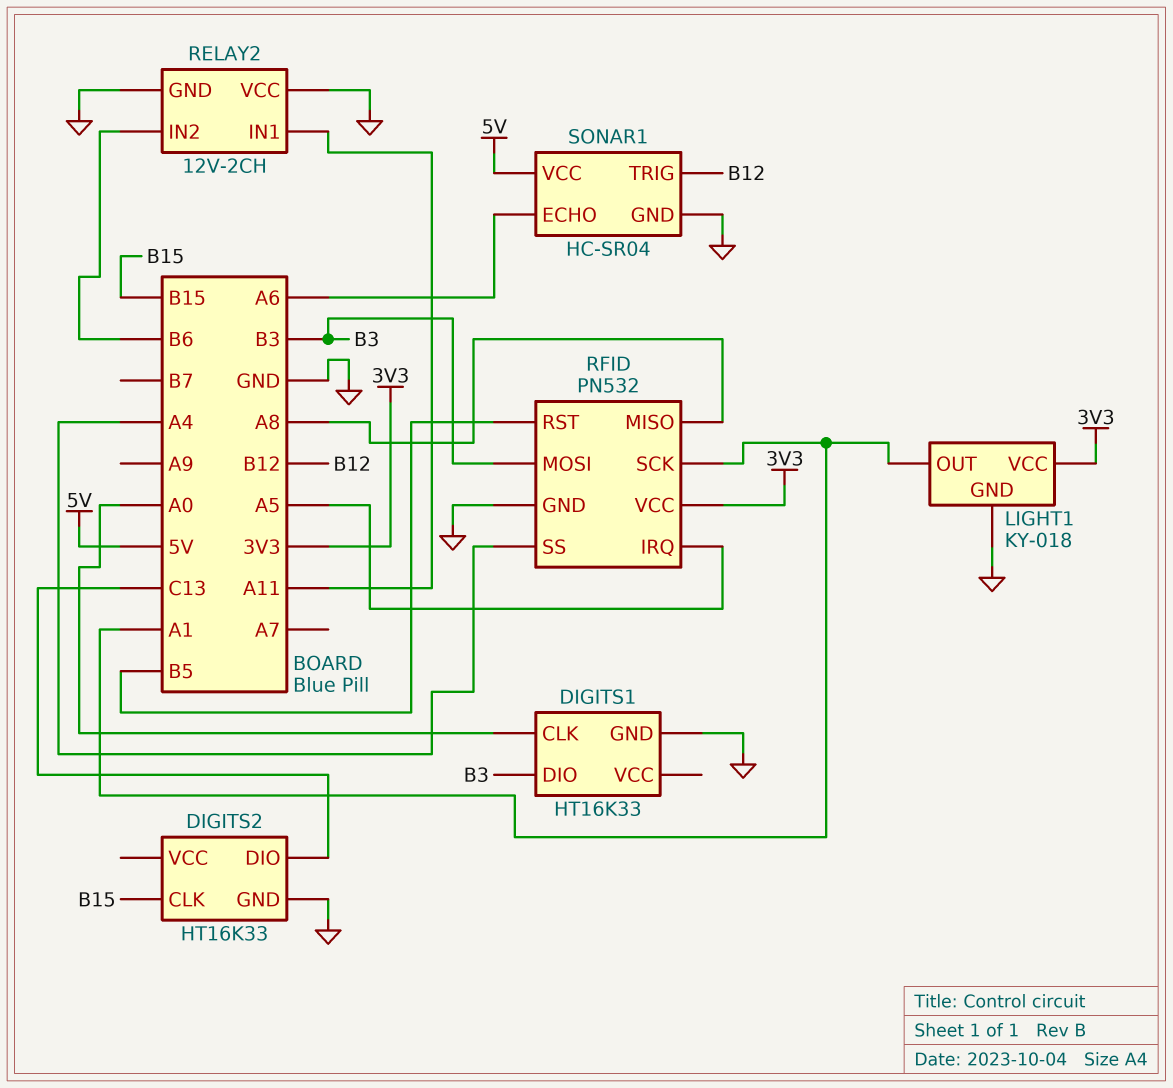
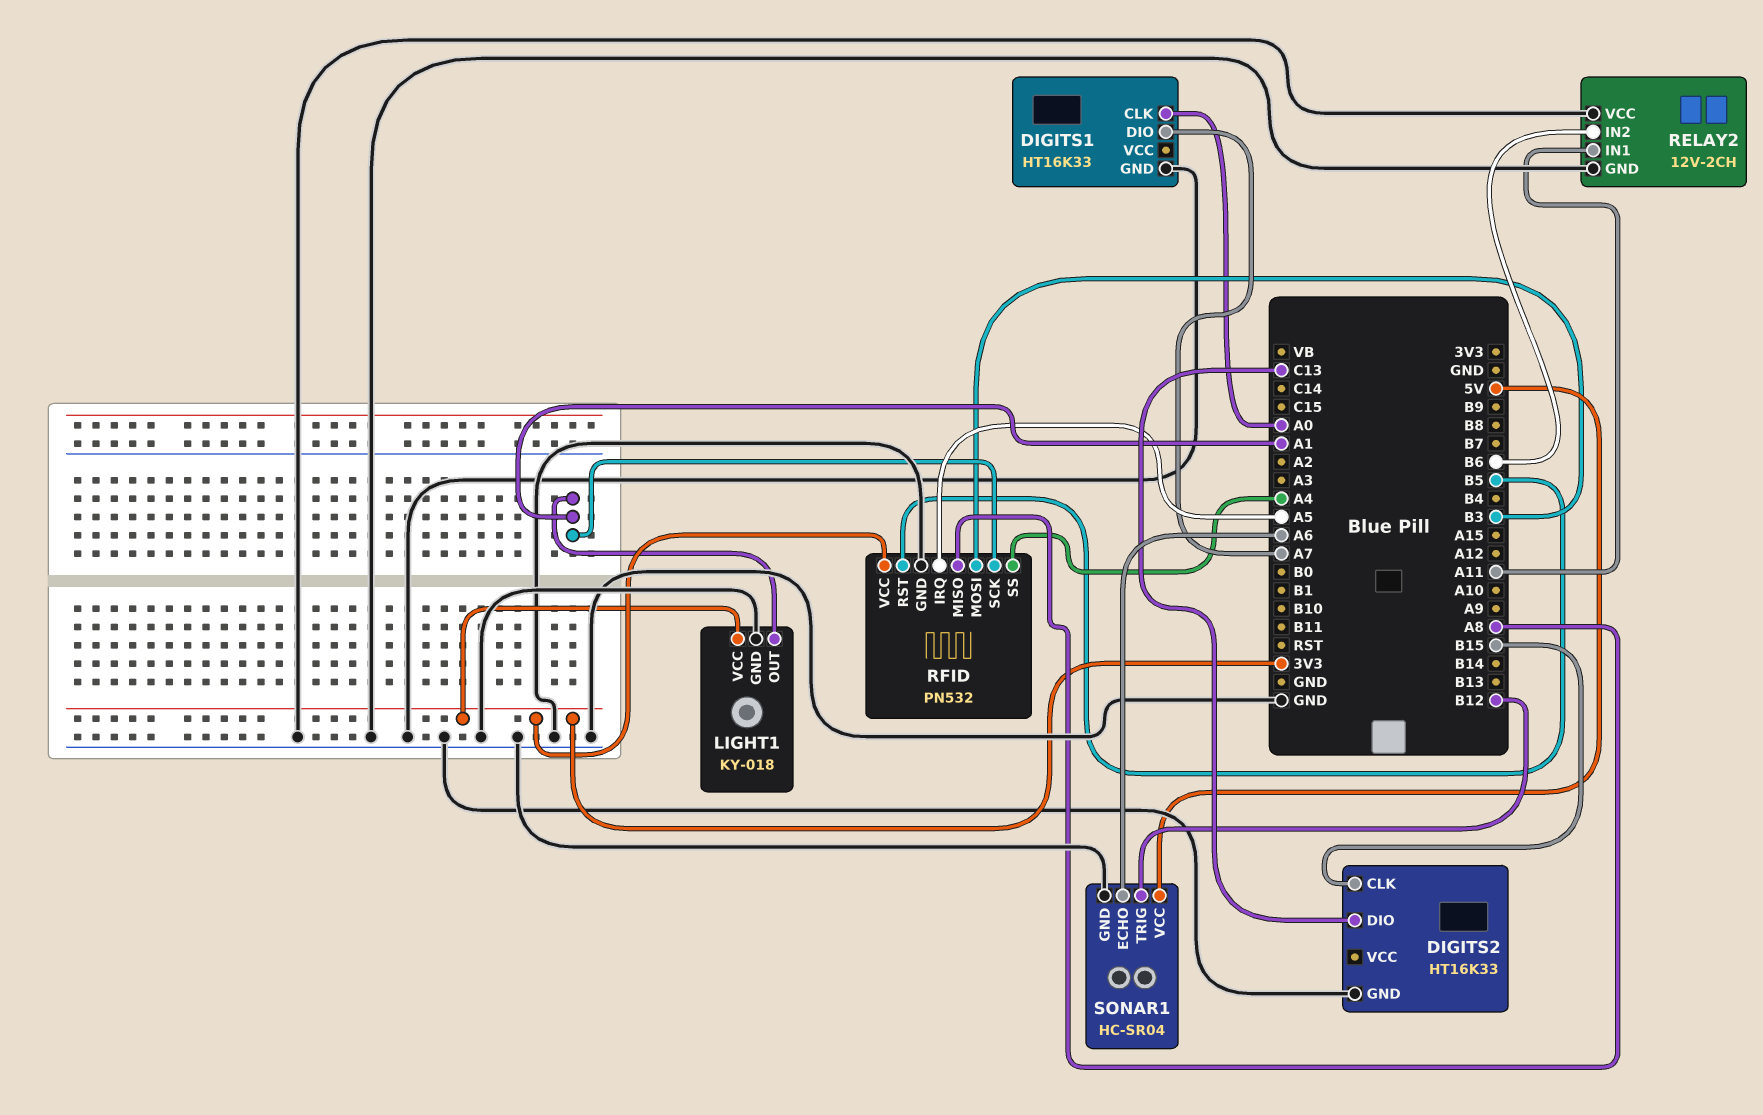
DIGITS1 pin DIO: B3 -> A7

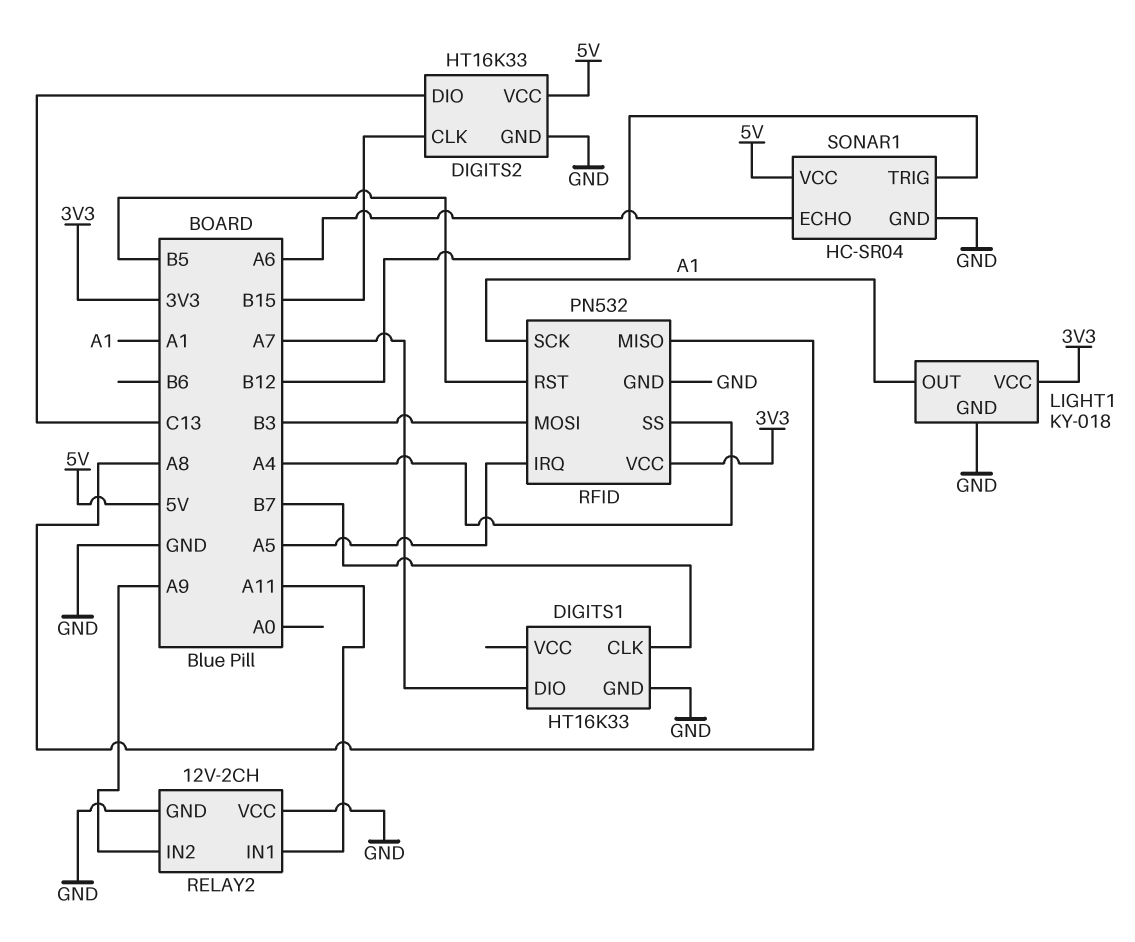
DIGITS1 pin CLK: A0 -> B7
DIGITS2 pin VCC: none -> 5V
RELAY2 pin IN2: B6 -> A9

